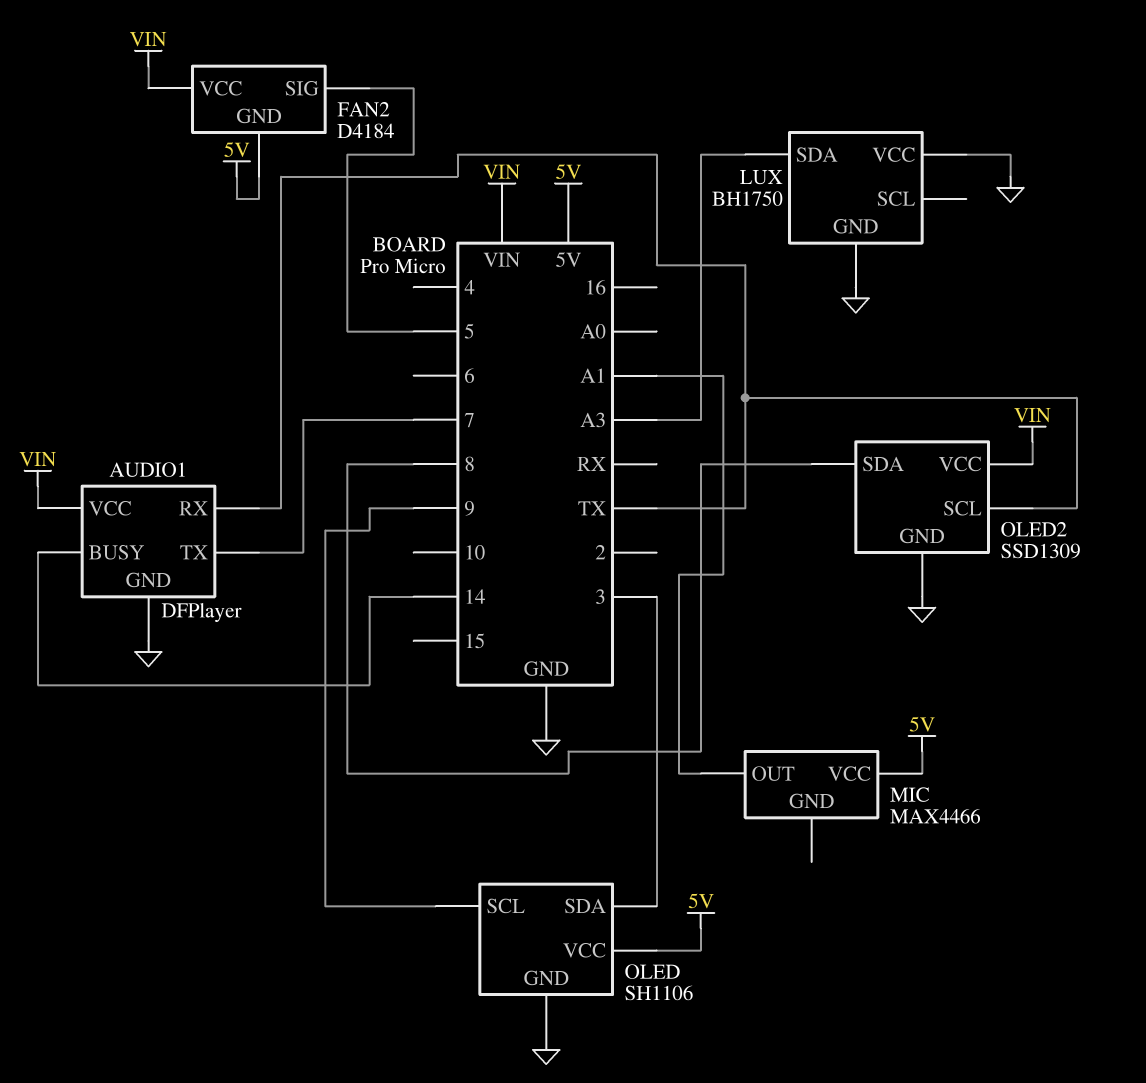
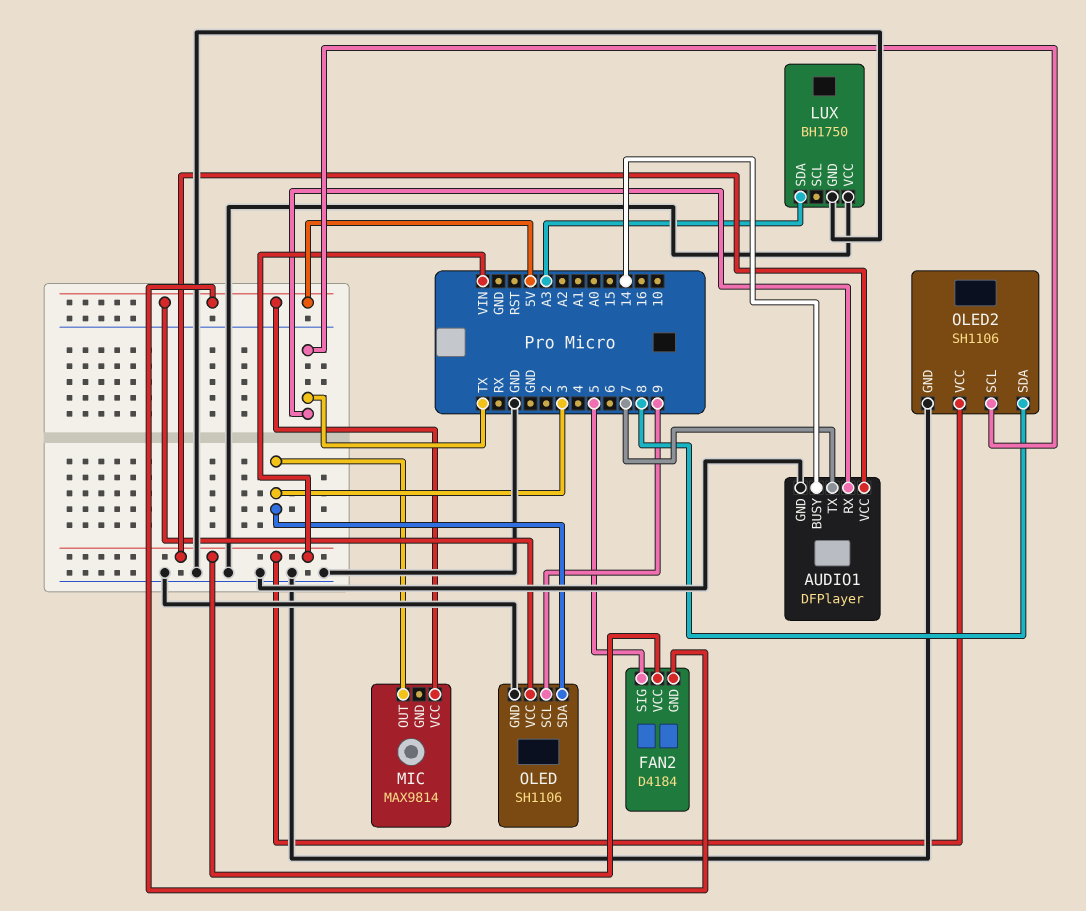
MIC: MAX4466 -> MAX9814
MIC pin OUT: A1 -> 3
OLED2: SSD1309 -> SH1106

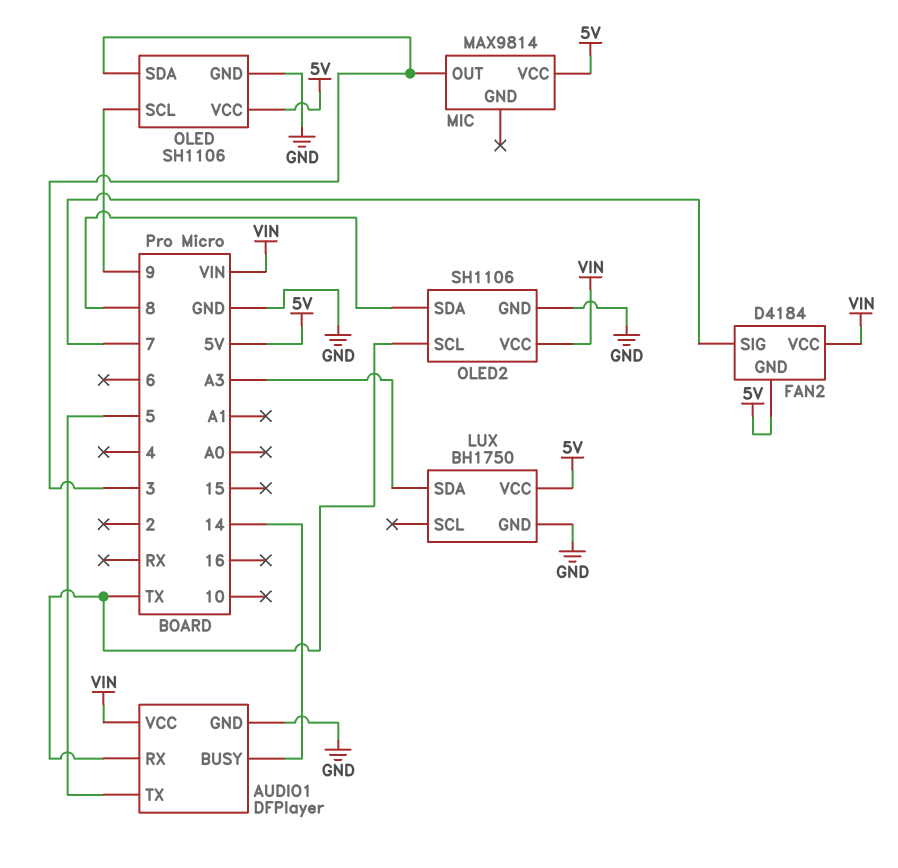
AUDIO1 pin TX: 7 -> 5
FAN2 pin SIG: 5 -> 7
LUX pin VCC: GND -> 5V

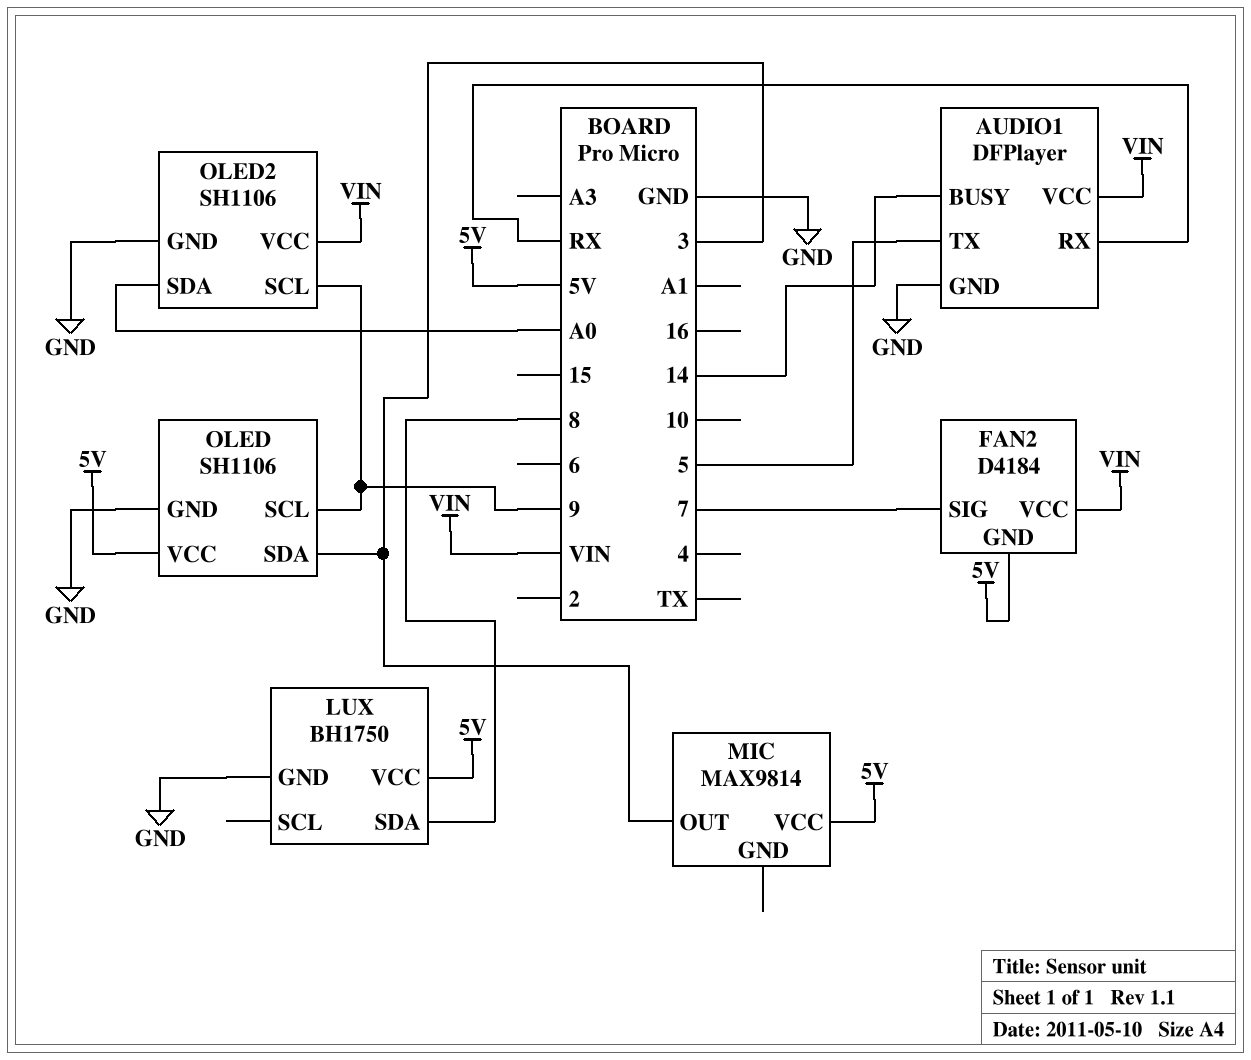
AUDIO1 pin RX: TX -> RX
LUX pin SDA: A3 -> 8
OLED2 pin SCL: TX -> 9
OLED2 pin SDA: 8 -> A0

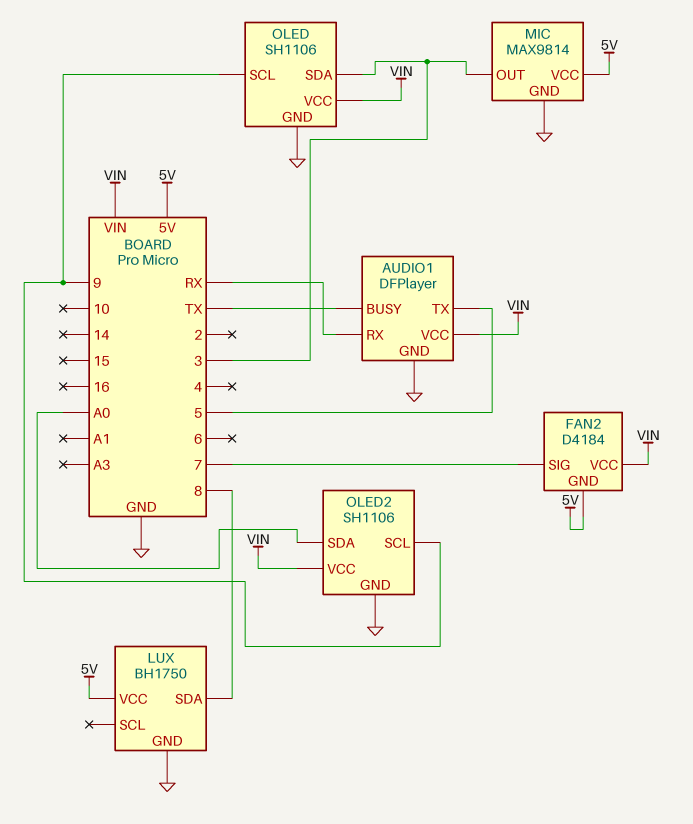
AUDIO1 pin BUSY: 14 -> TX
MIC pin GND: none -> GND
OLED pin VCC: 5V -> VIN

